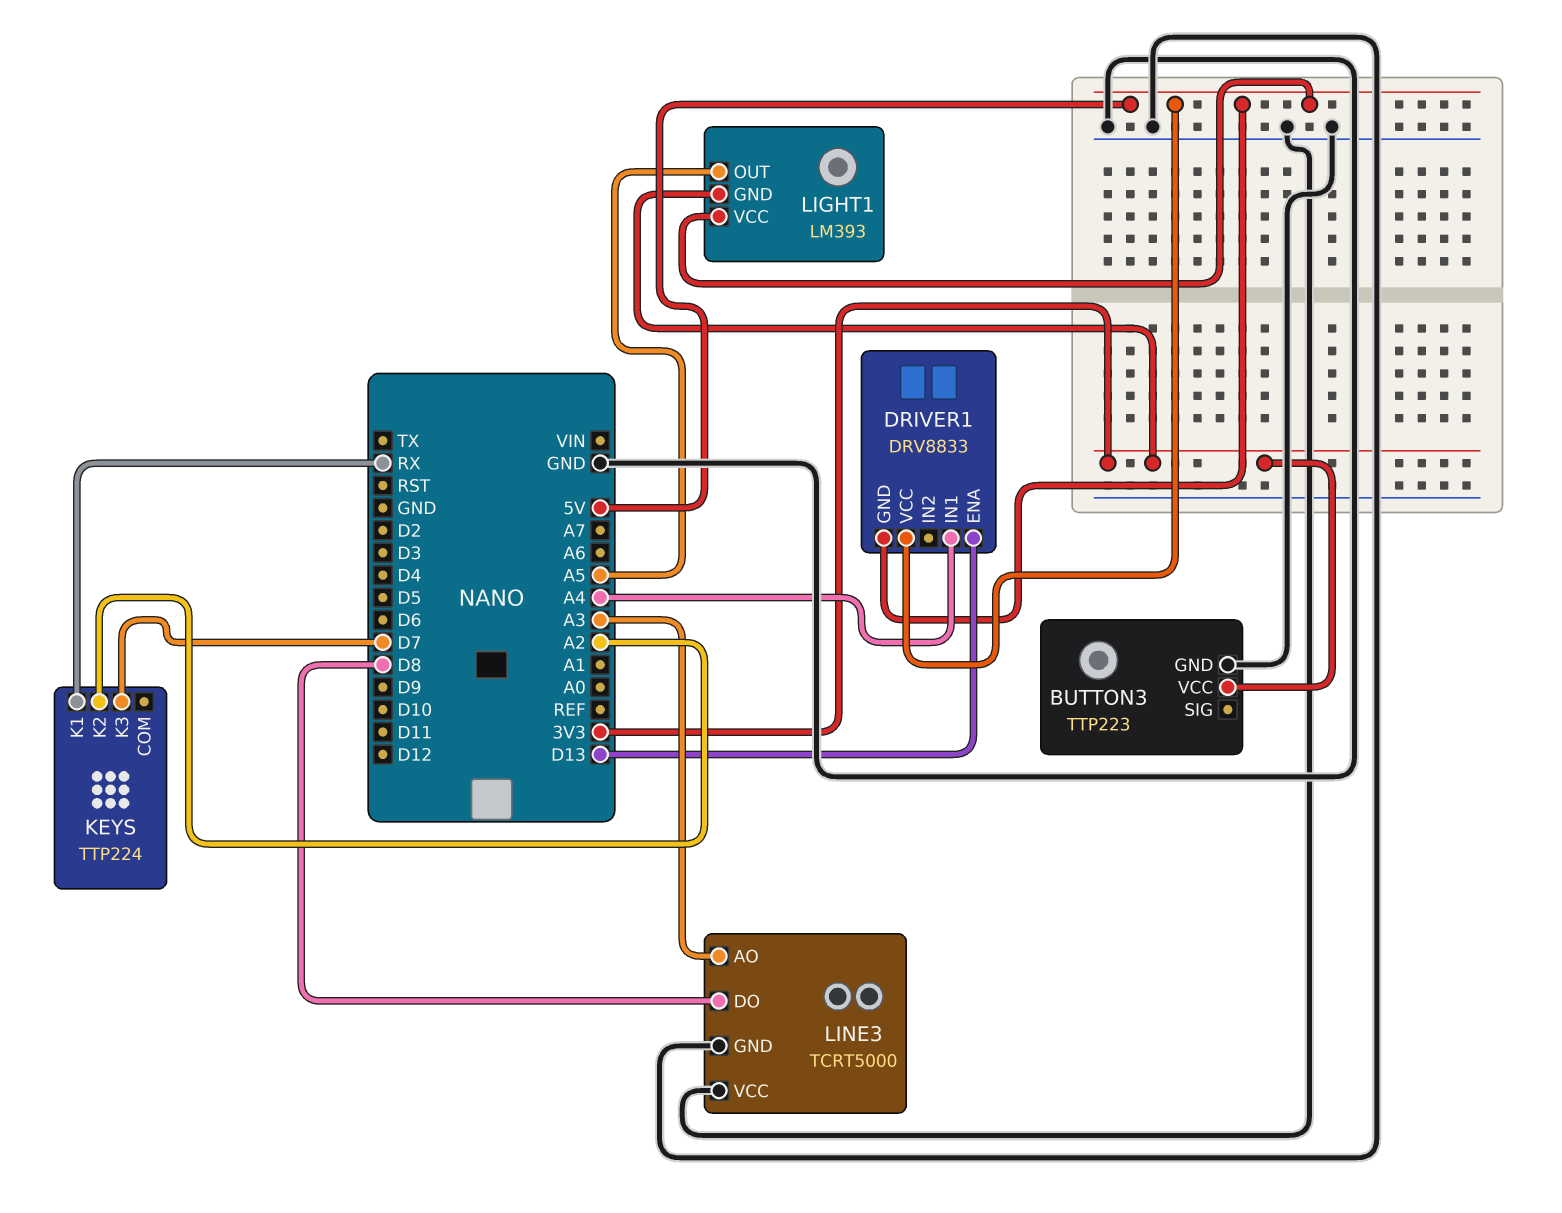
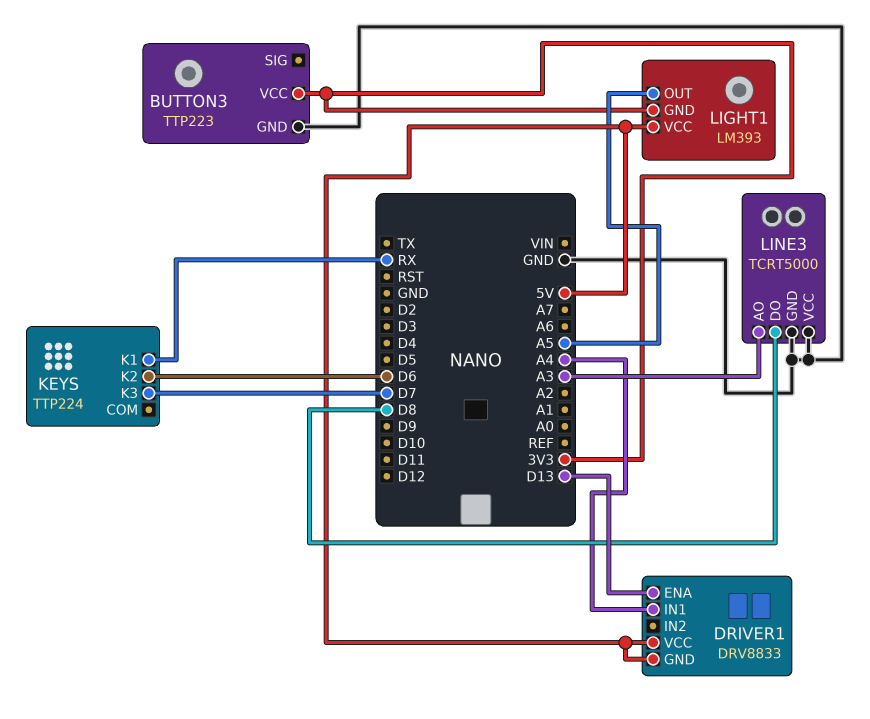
KEYS pin K2: A2 -> D6

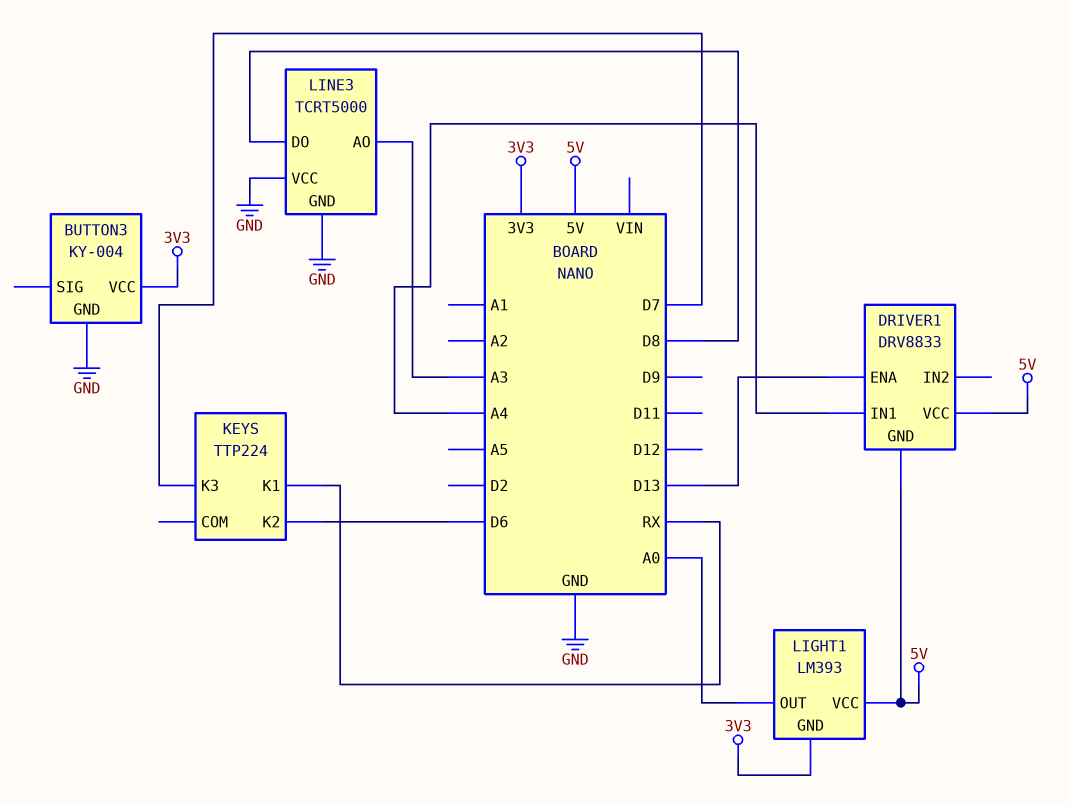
BUTTON3: TTP223 -> KY-004
LIGHT1 pin OUT: A5 -> A0

